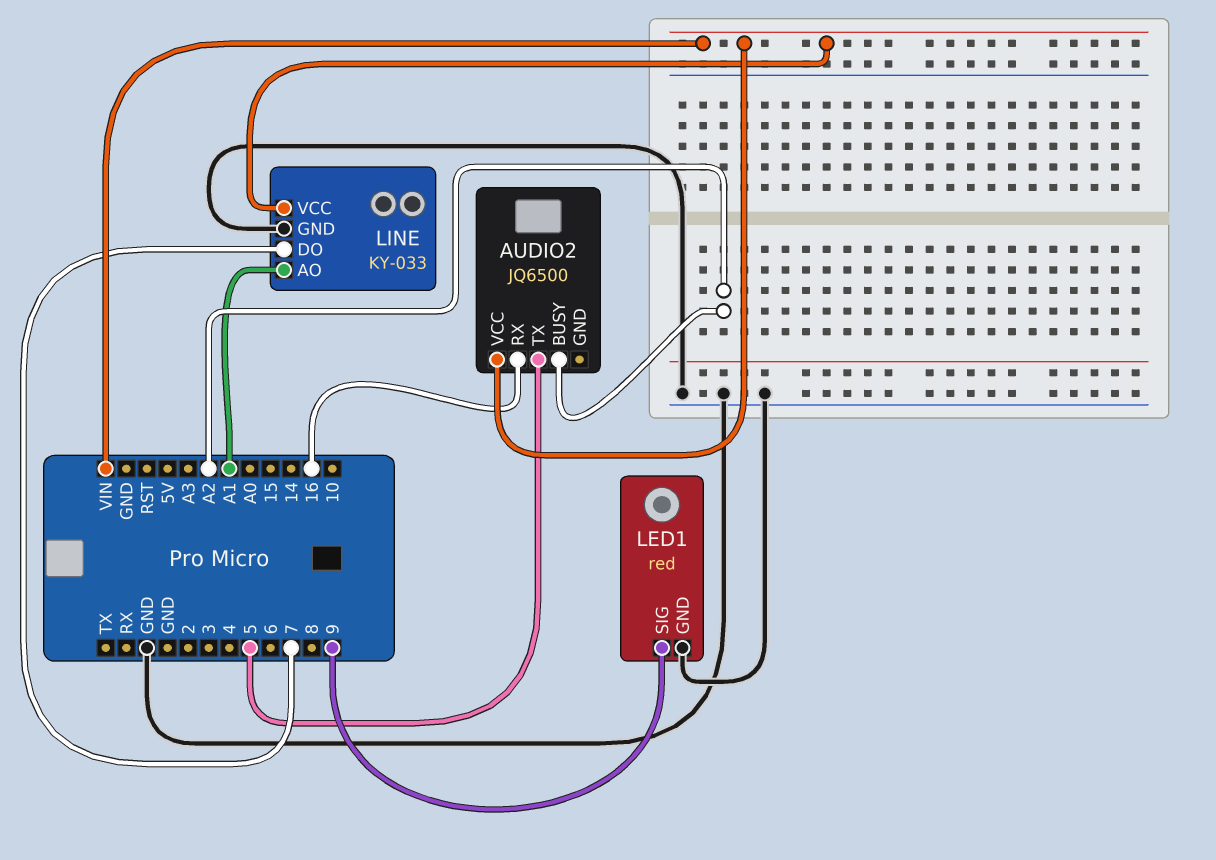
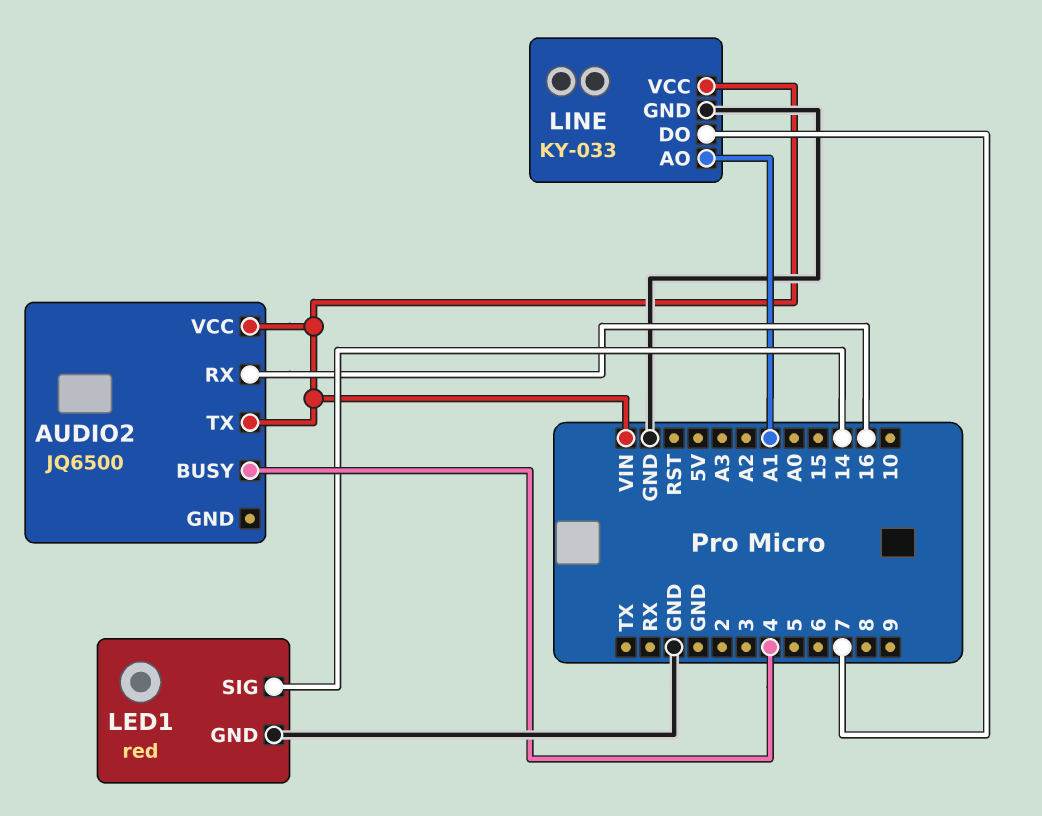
AUDIO2 pin BUSY: A2 -> 4
AUDIO2 pin TX: 5 -> VIN
LED1 pin SIG: 9 -> 14

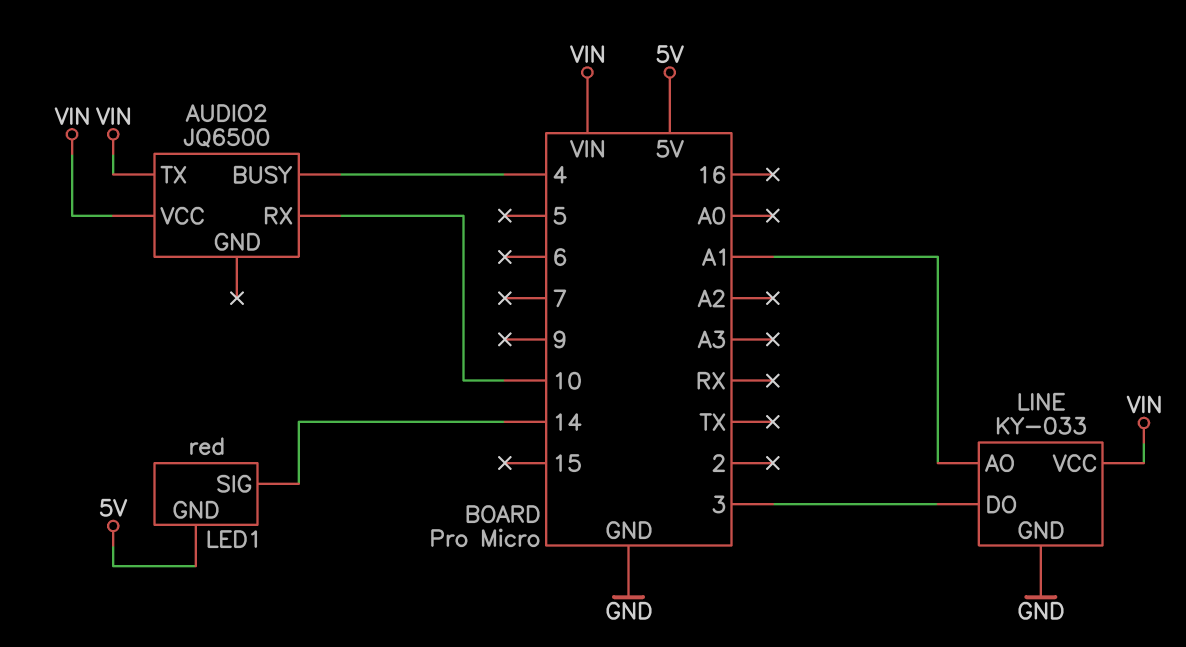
AUDIO2 pin RX: 16 -> 10
LED1 pin GND: GND -> 5V
LINE pin DO: 7 -> 3

